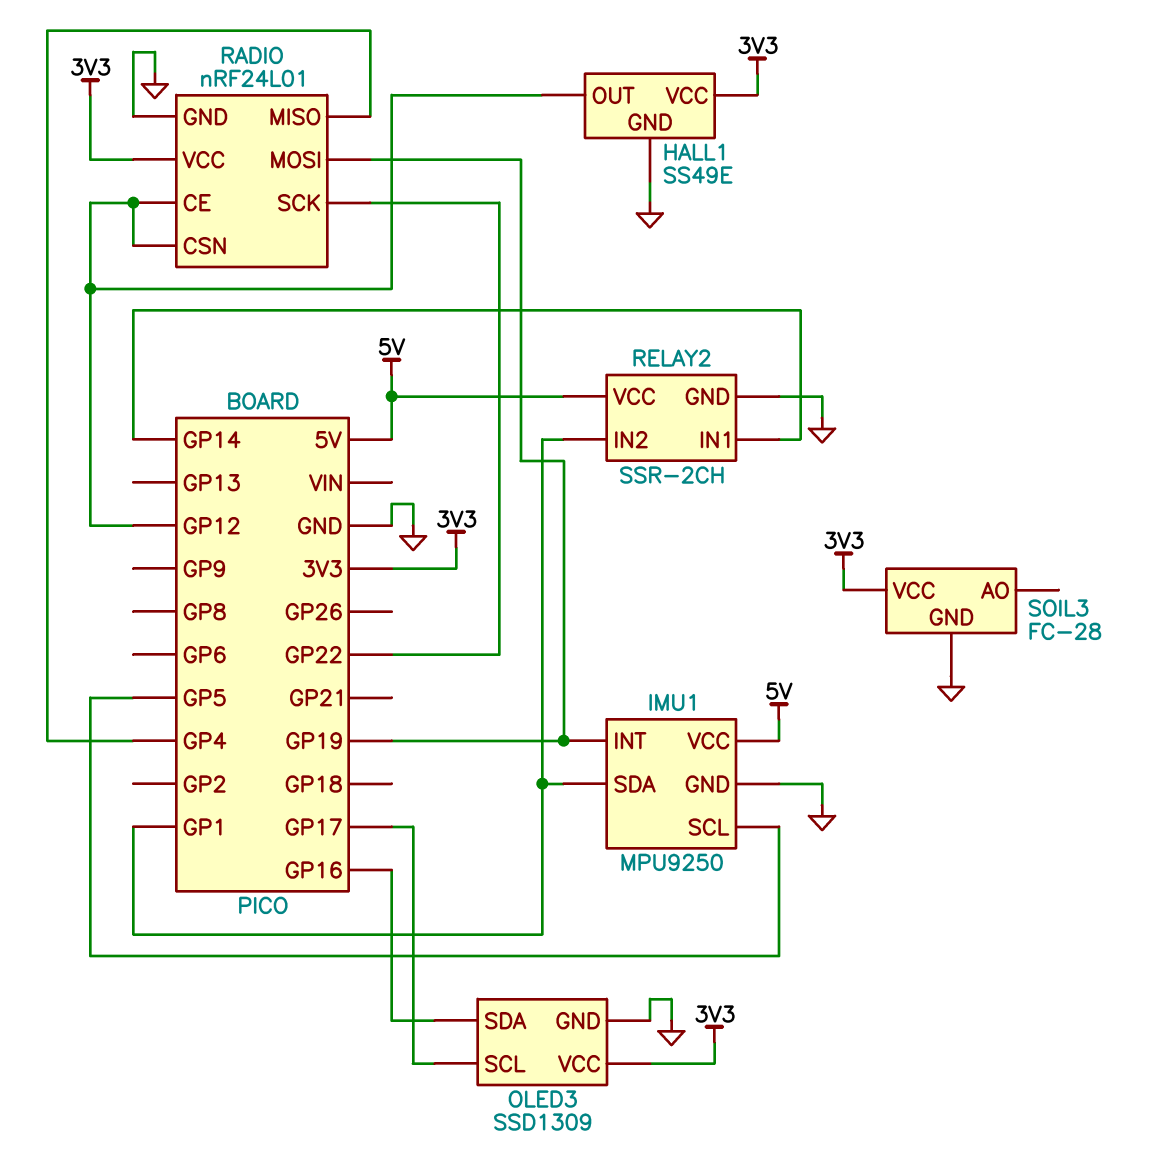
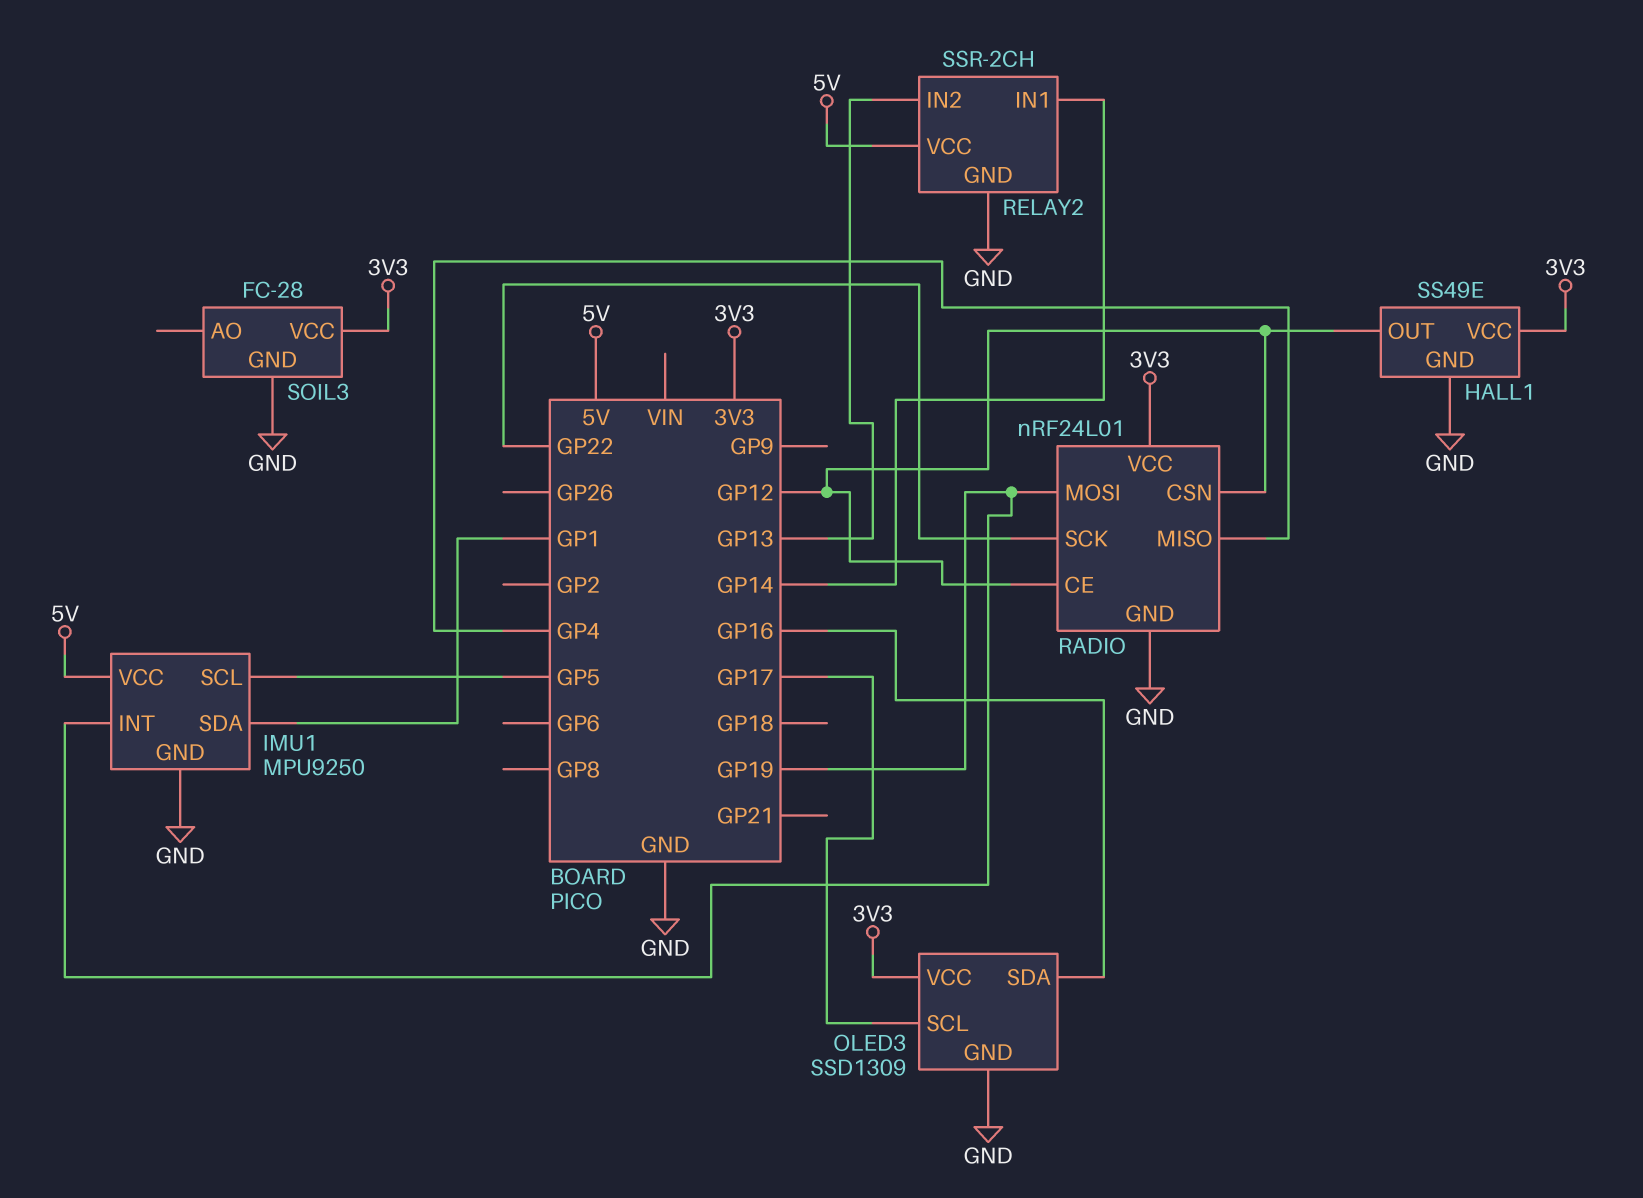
RELAY2 pin IN2: GP1 -> GP13

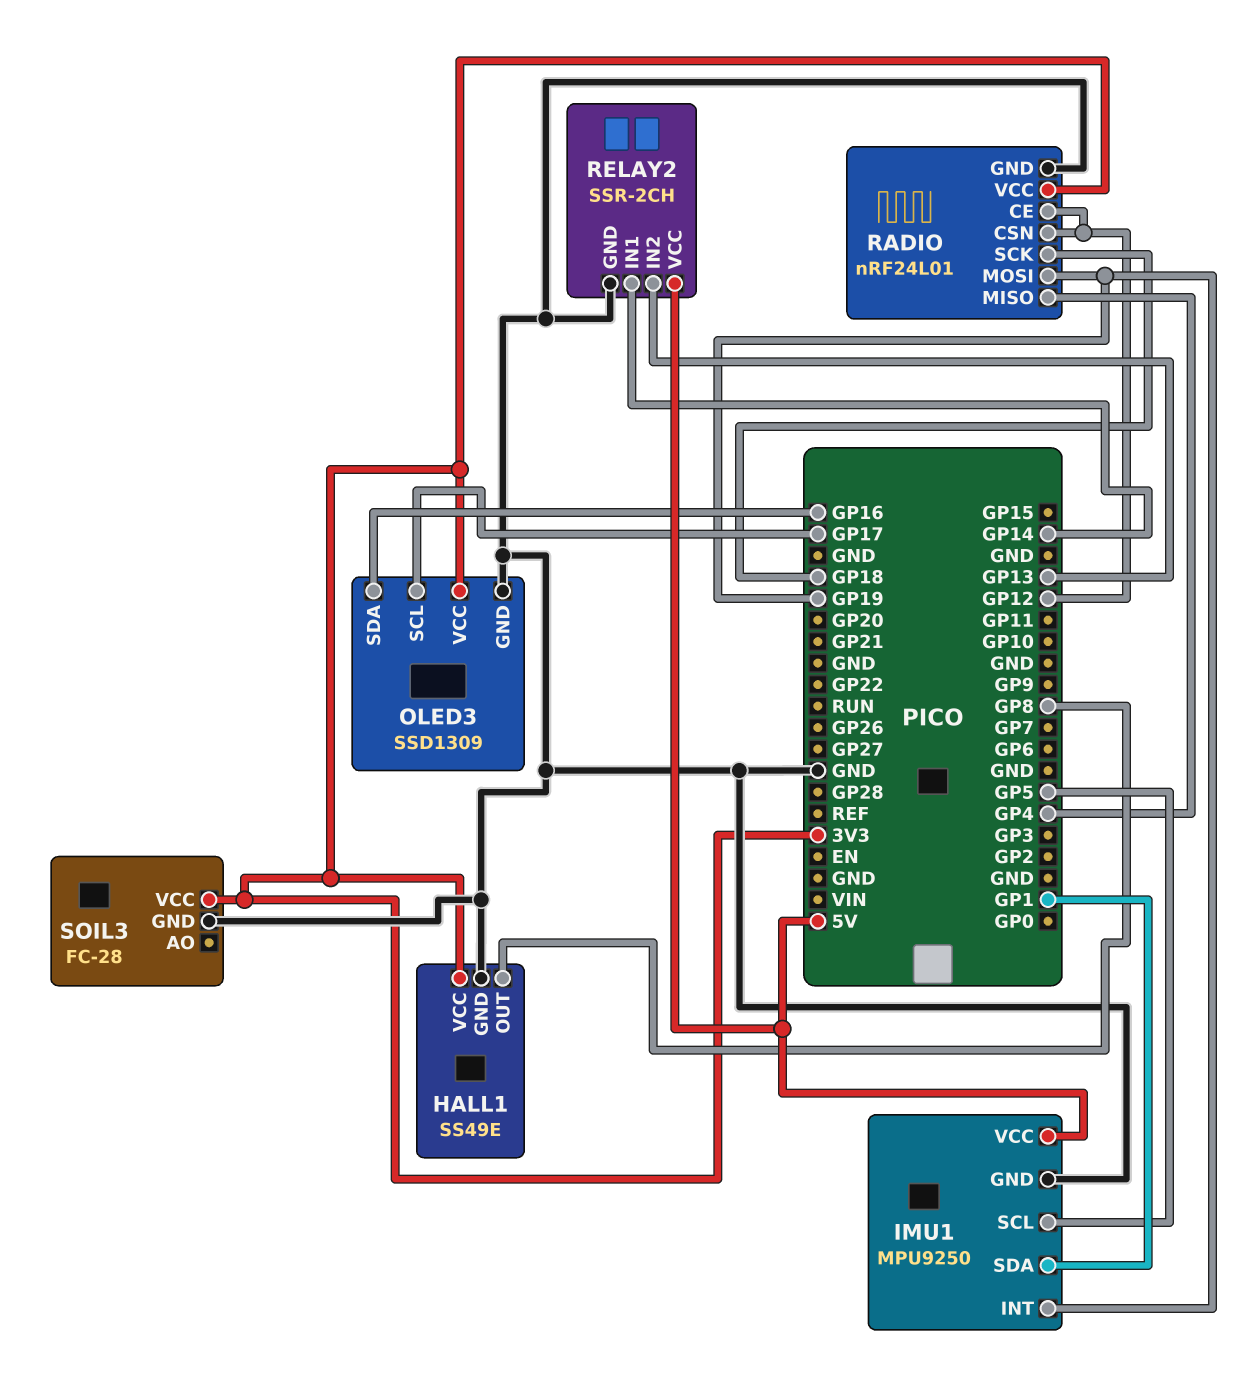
HALL1 pin OUT: GP12 -> GP8
RADIO pin SCK: GP22 -> GP18

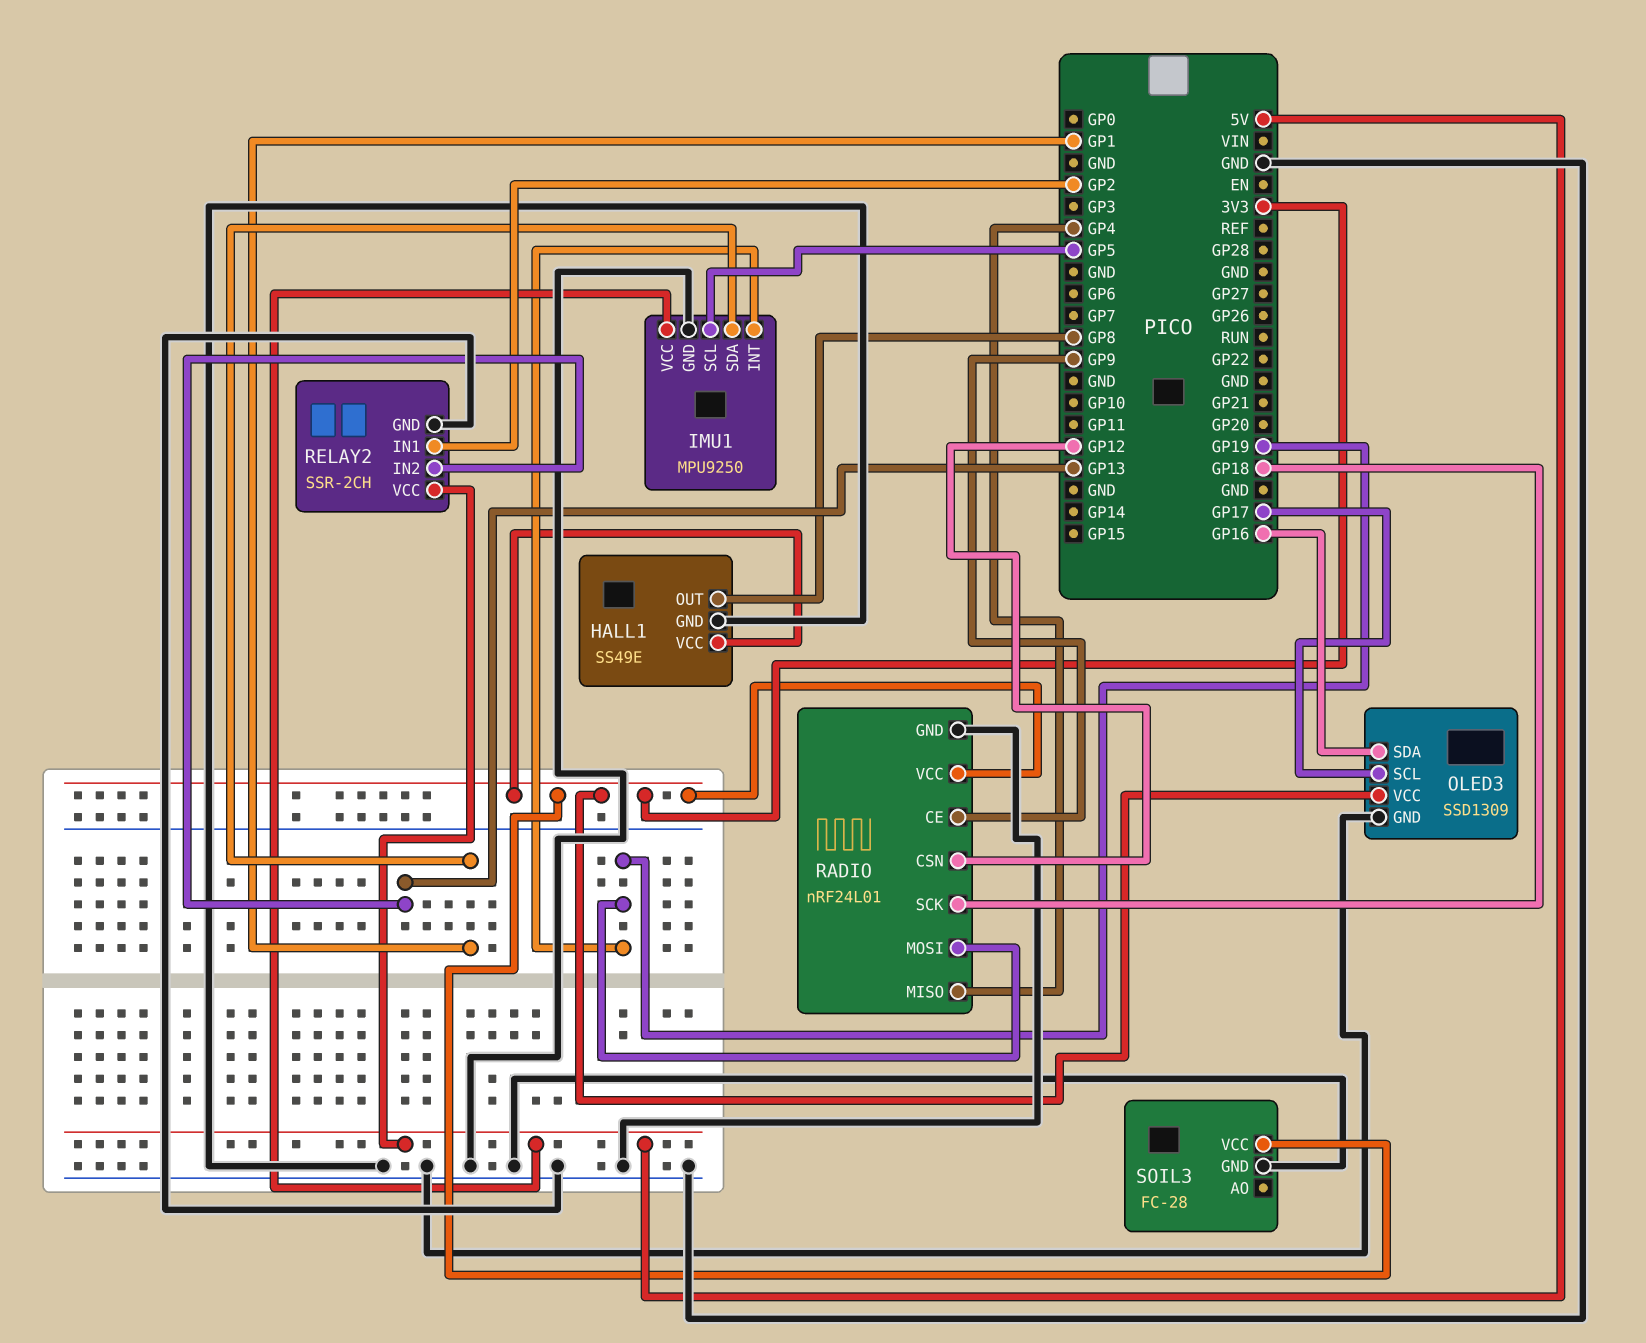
RADIO pin CE: GP12 -> GP9
RELAY2 pin IN1: GP14 -> GP2

